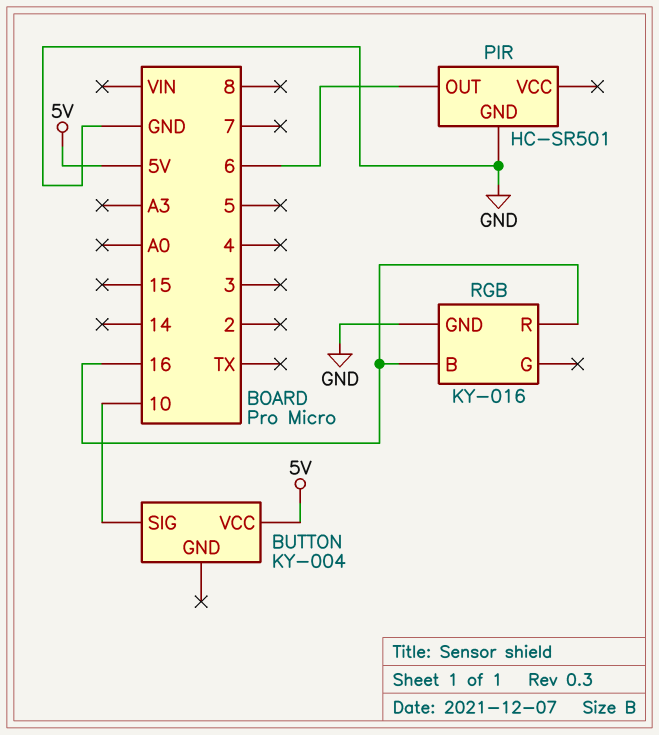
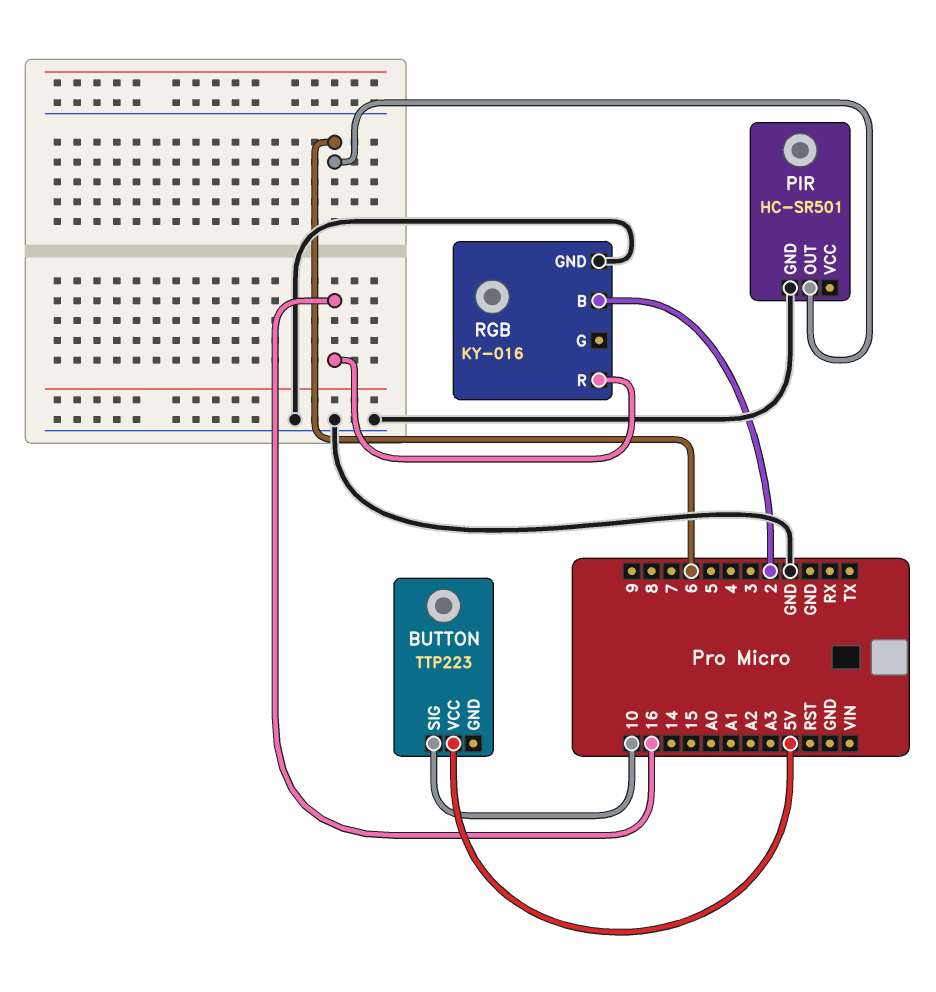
BUTTON: KY-004 -> TTP223
RGB pin B: 16 -> 2

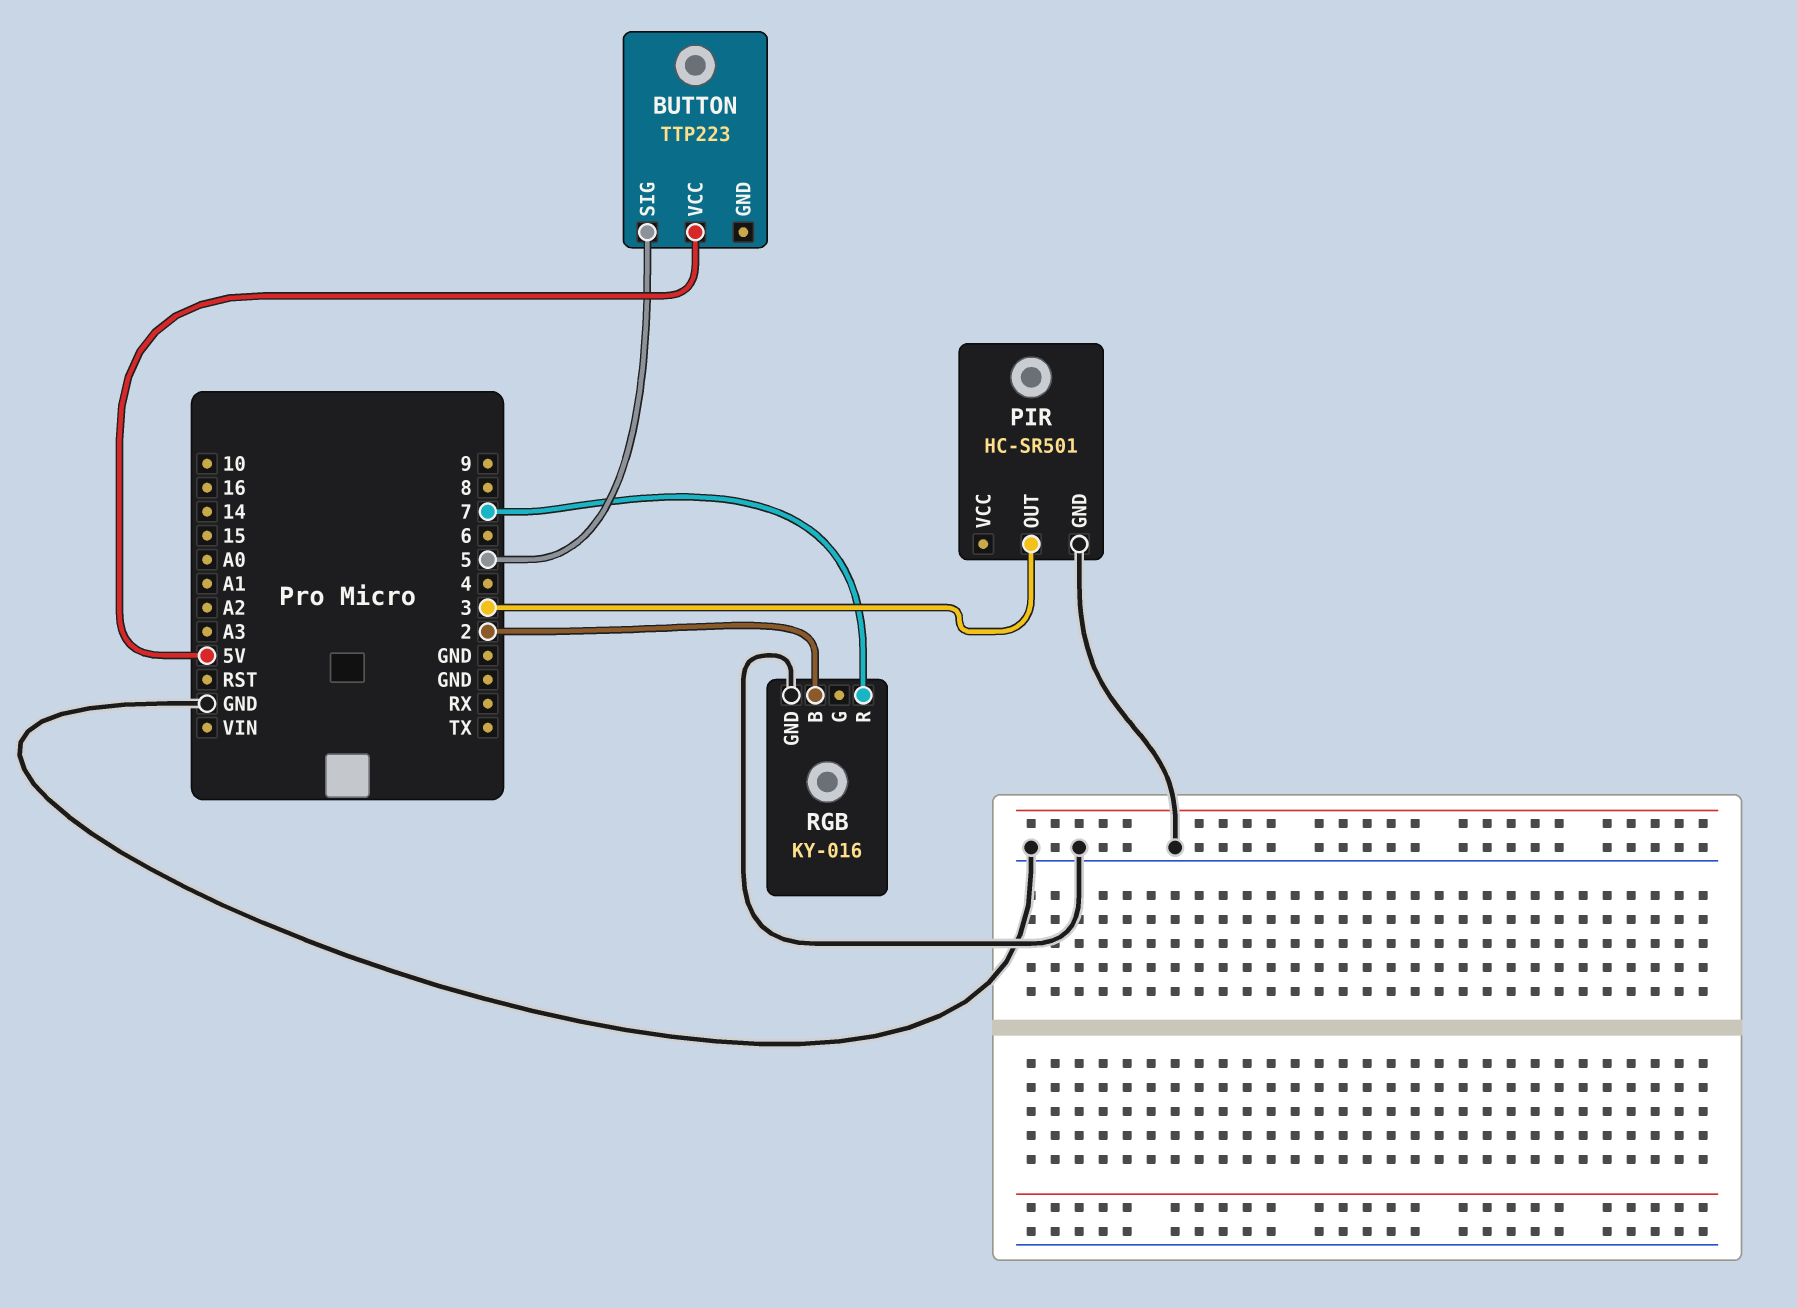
BUTTON pin SIG: 10 -> 5
PIR pin OUT: 6 -> 3
RGB pin R: 16 -> 7

